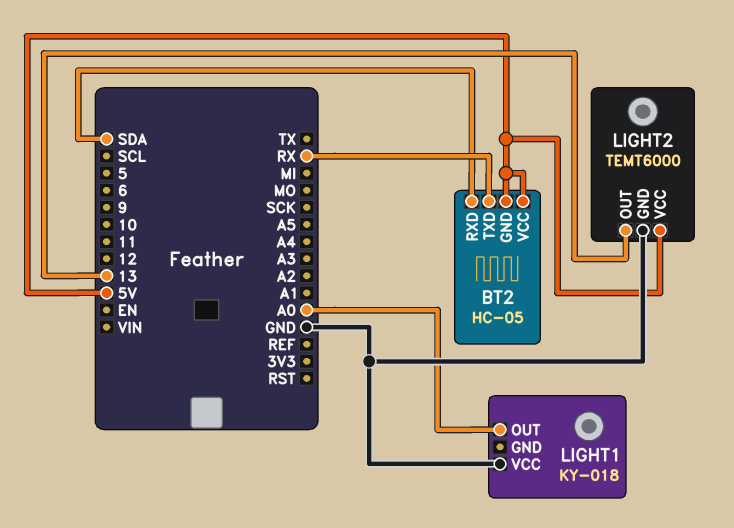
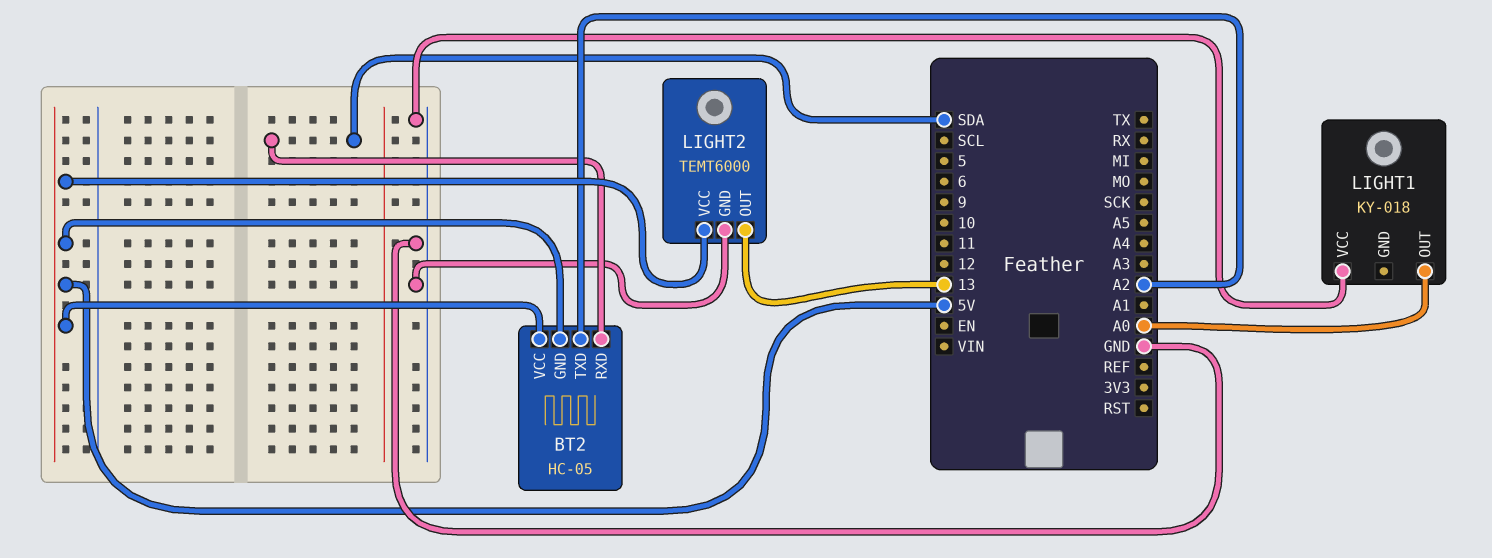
BT2 pin TXD: RX -> A2

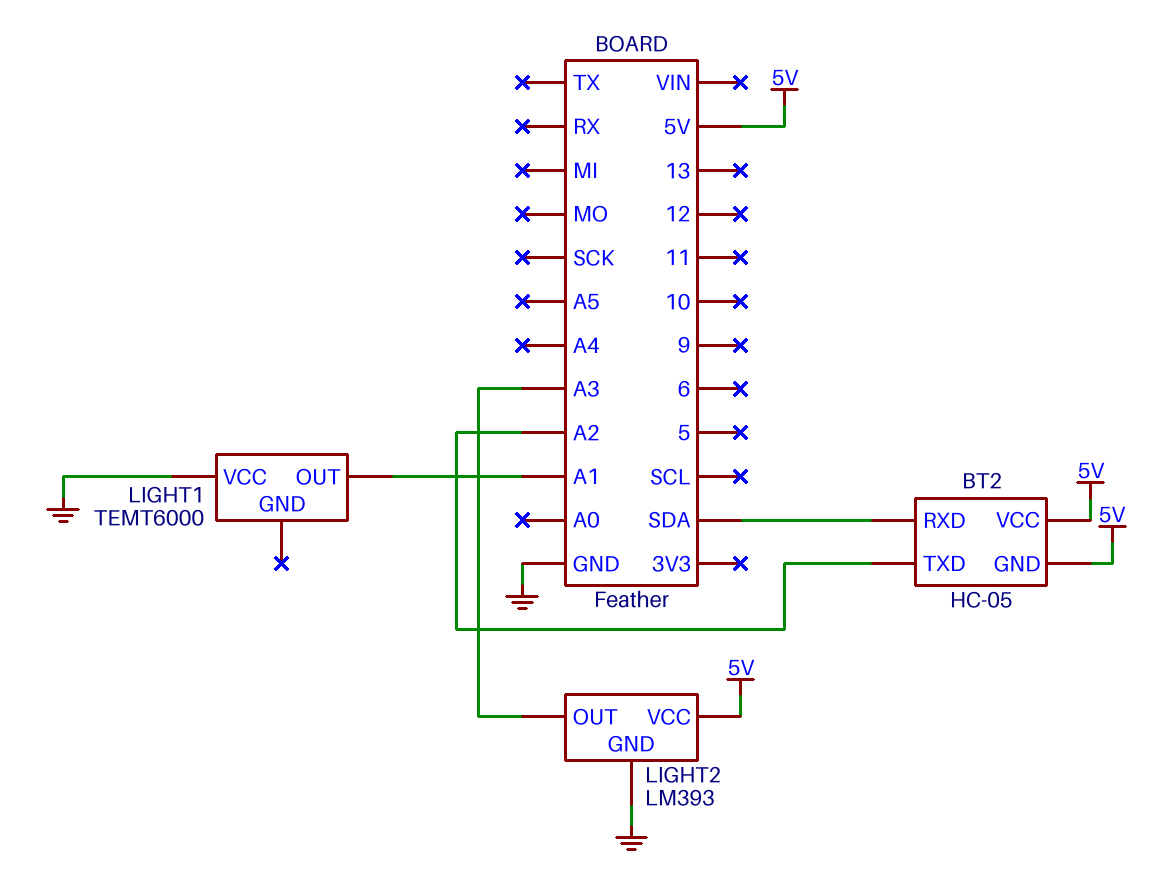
LIGHT1: KY-018 -> TEMT6000
LIGHT1 pin OUT: A0 -> A1
LIGHT2: TEMT6000 -> LM393
LIGHT2 pin OUT: 13 -> A3

